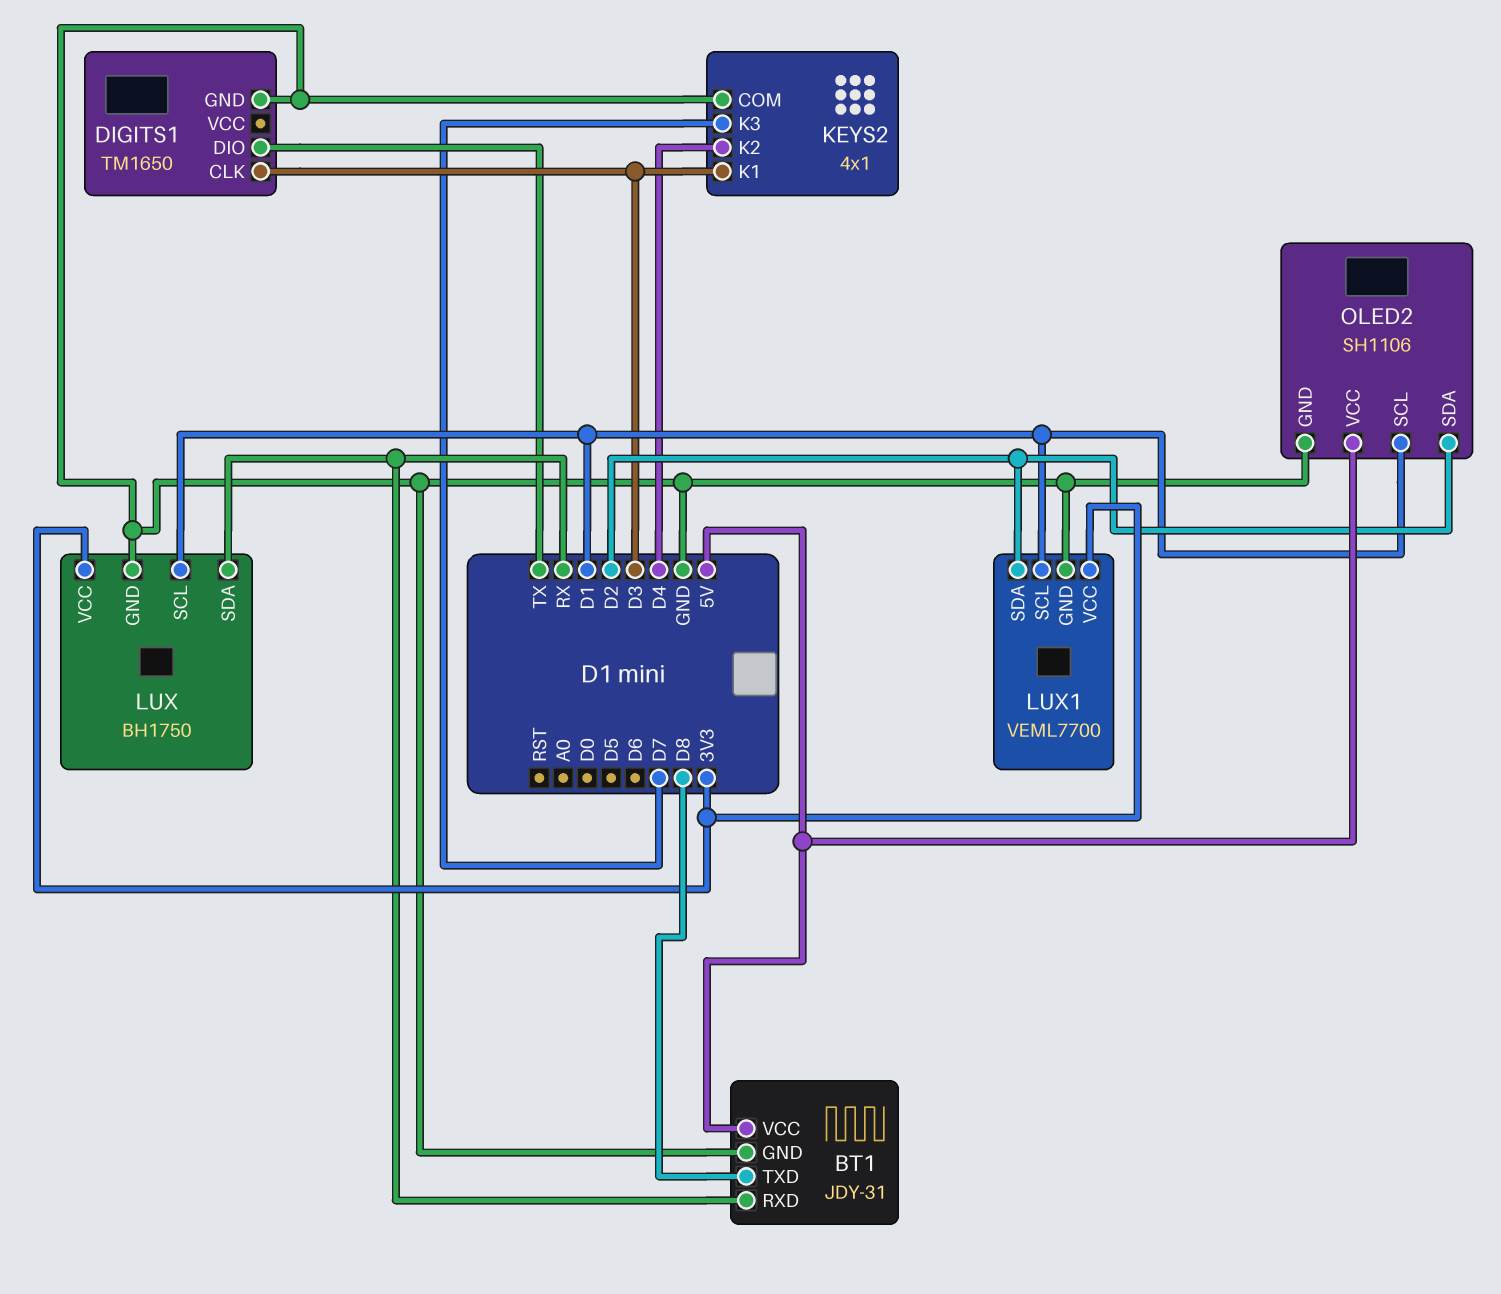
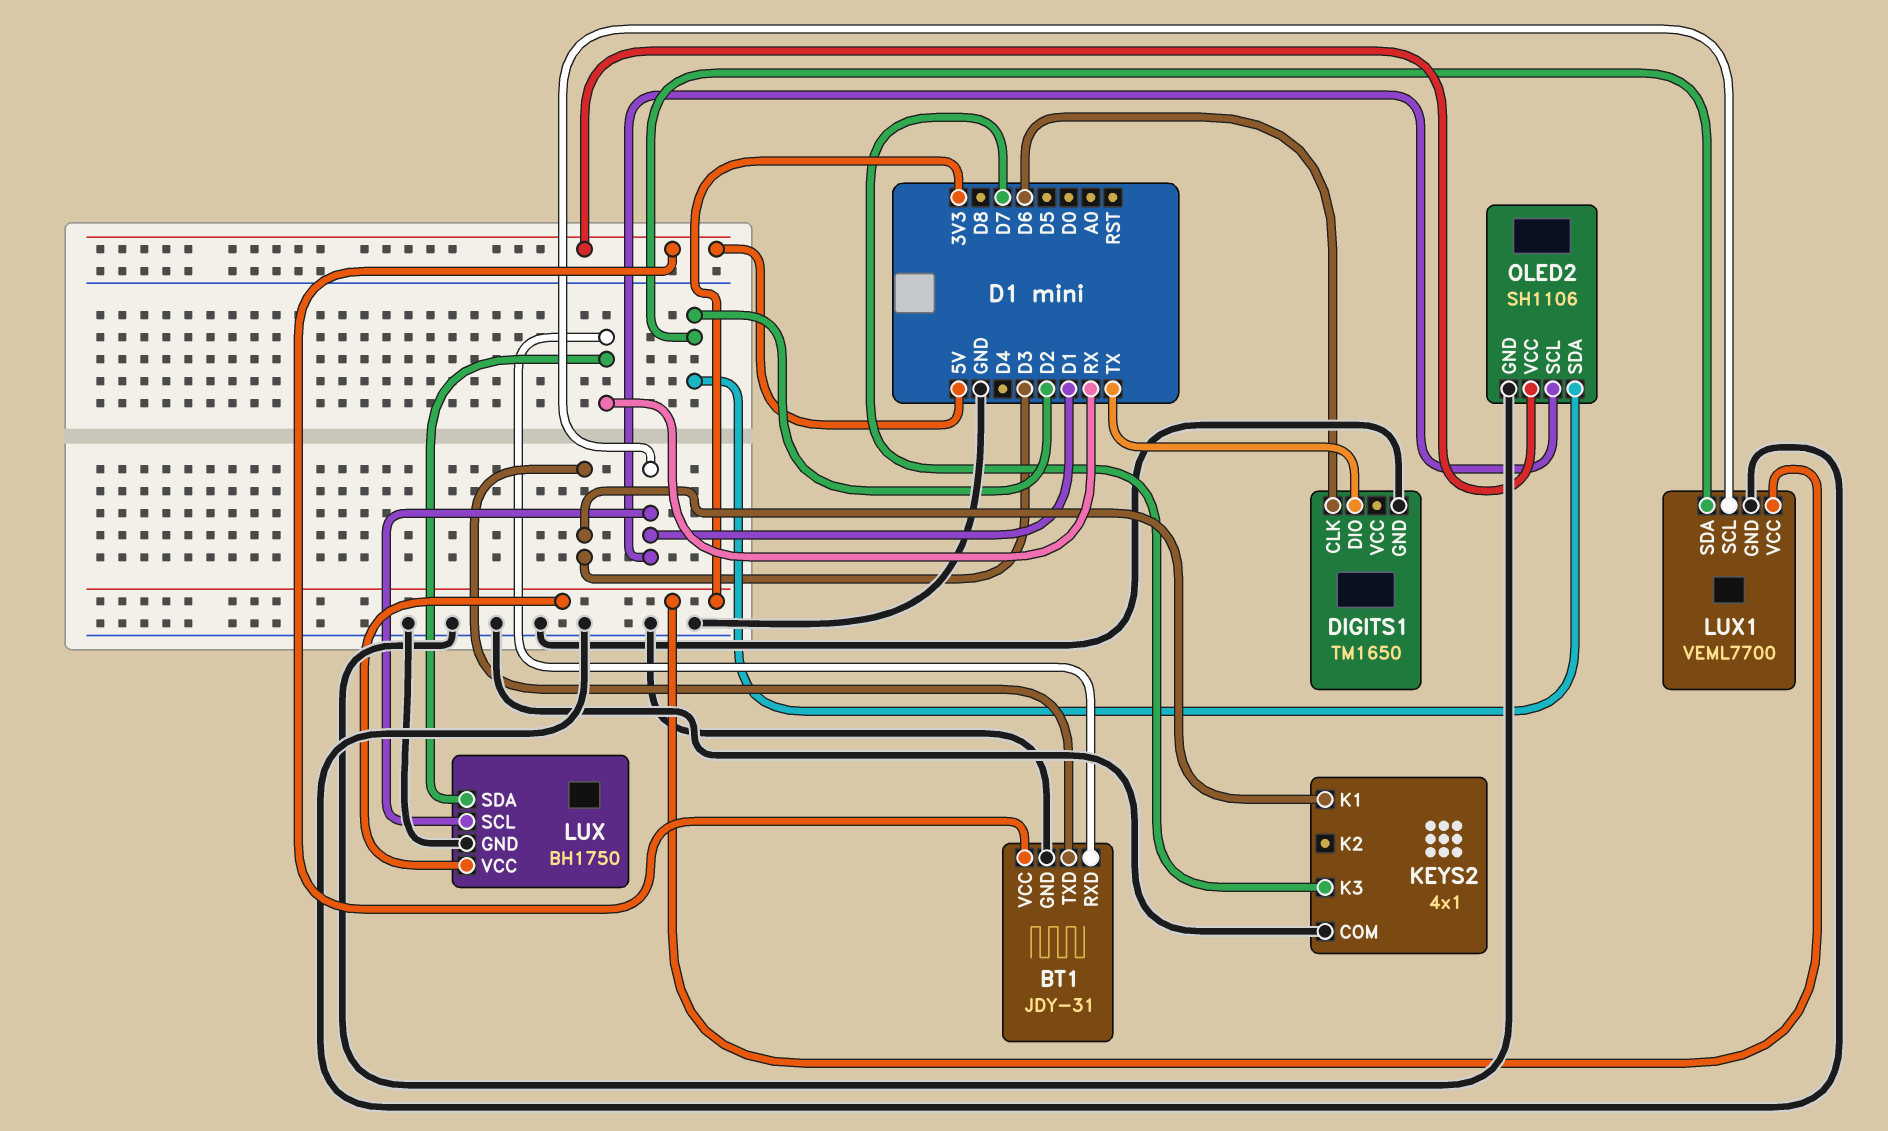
BT1 pin TXD: D8 -> D3
DIGITS1 pin CLK: D3 -> D6
KEYS2 pin K2: D4 -> none

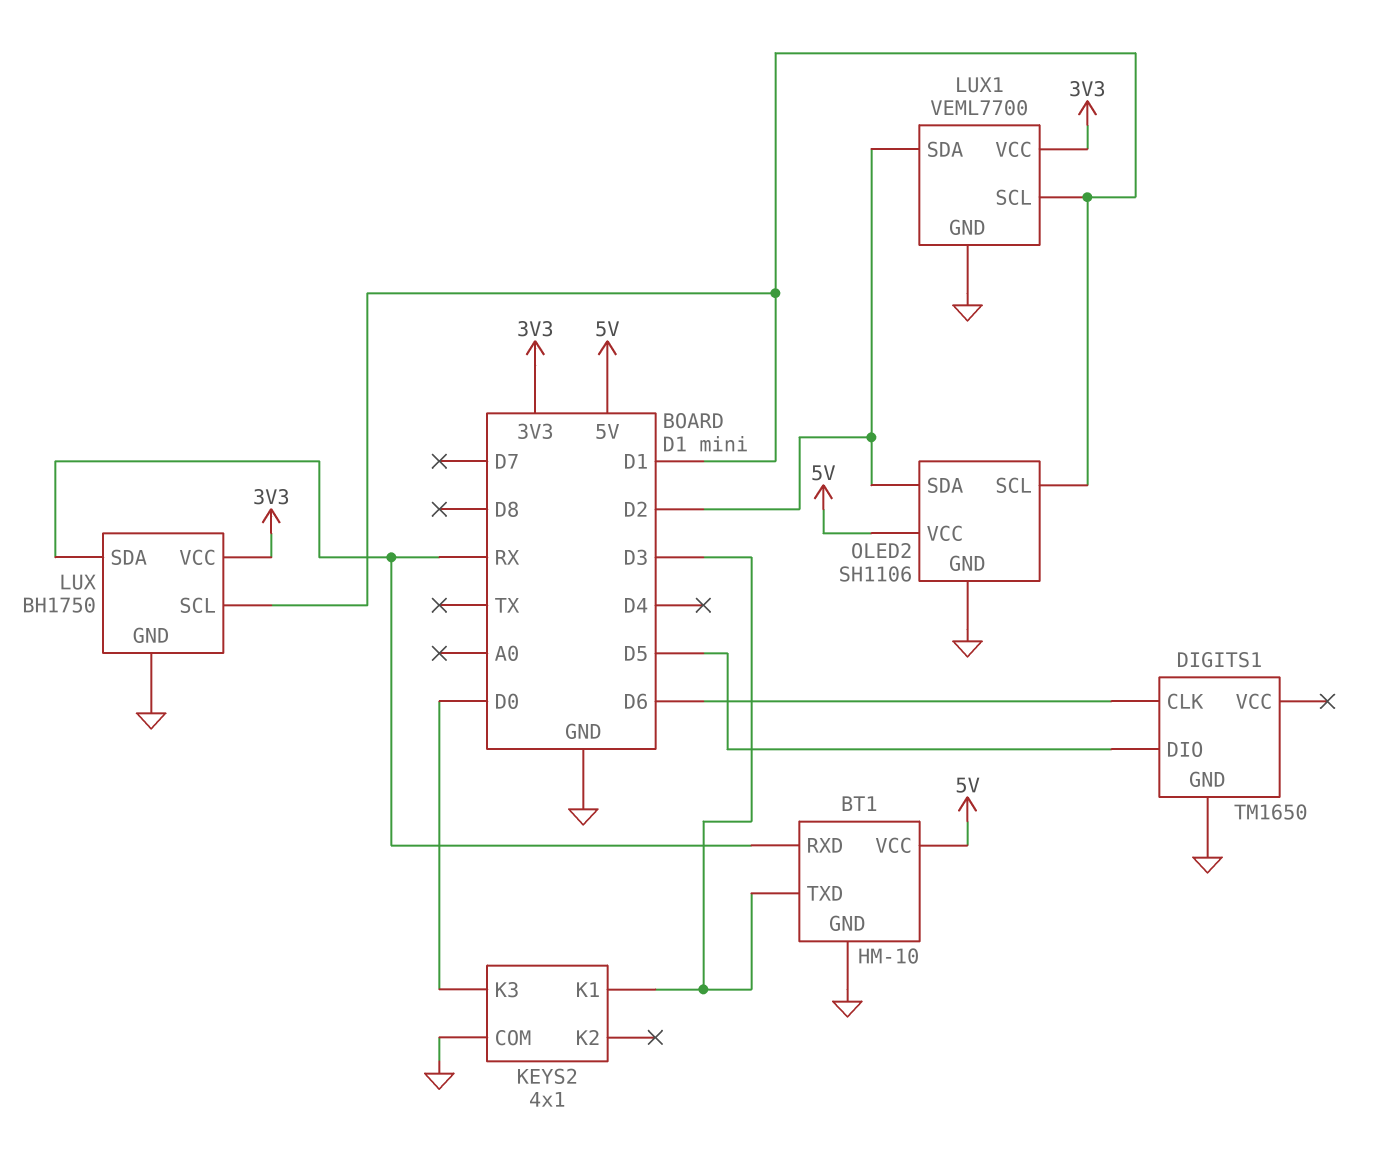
BT1: JDY-31 -> HM-10
DIGITS1 pin DIO: TX -> D5
KEYS2 pin K3: D7 -> D0

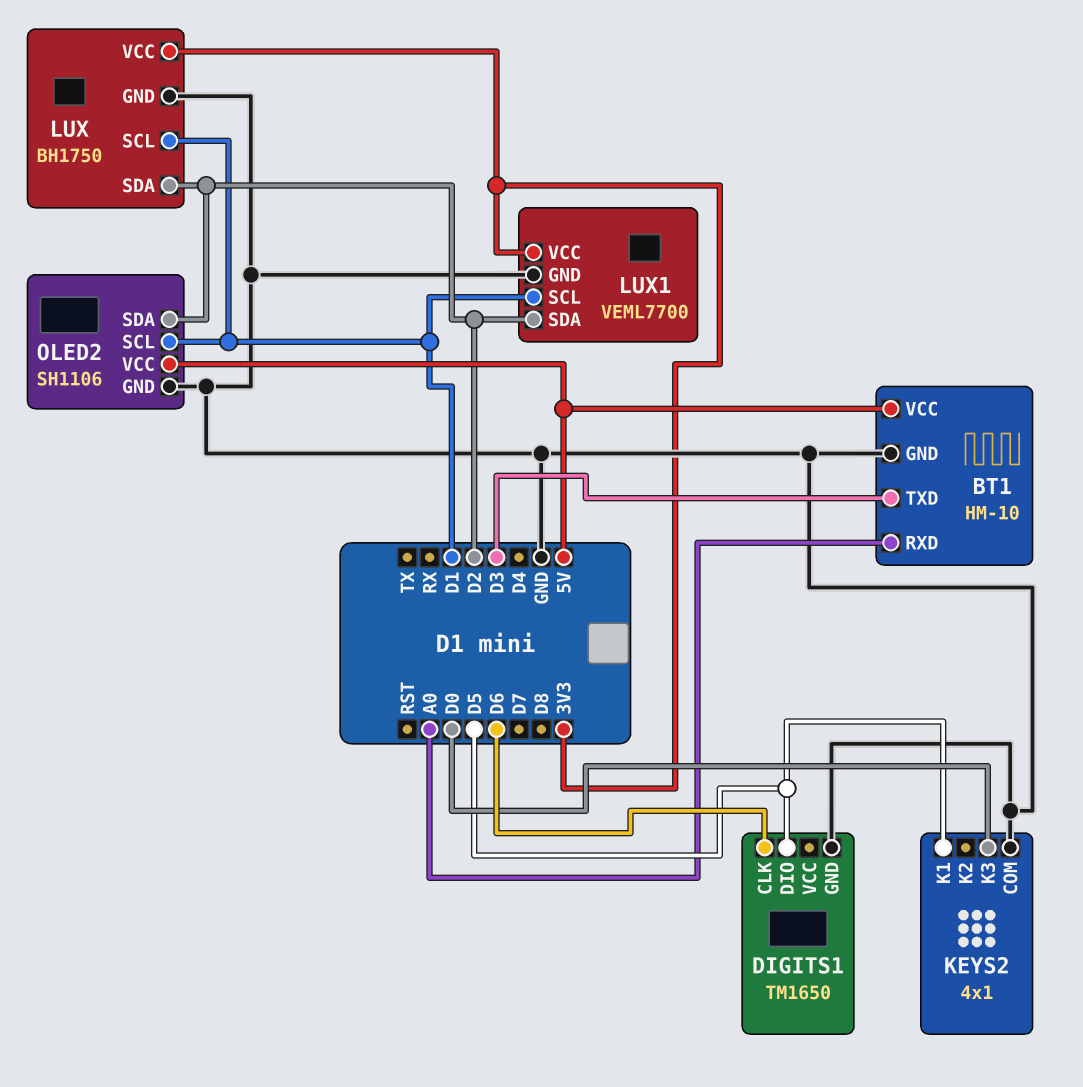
BT1 pin RXD: RX -> A0
KEYS2 pin K1: D3 -> D5
LUX pin SDA: RX -> D2

